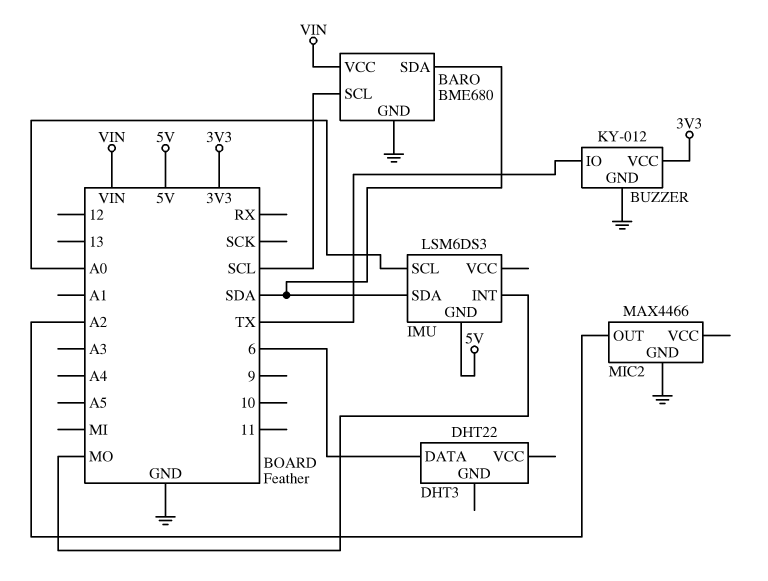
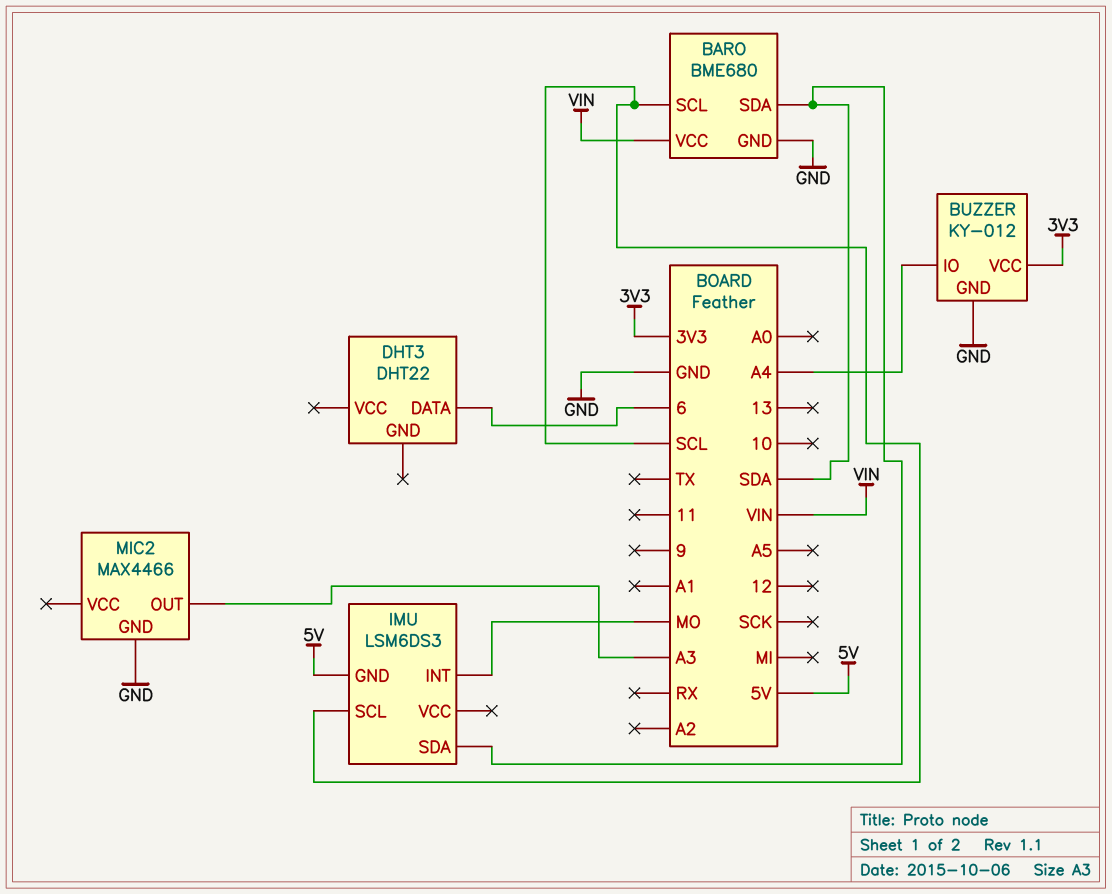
BUZZER pin IO: TX -> A4
IMU pin SCL: A0 -> SCL
MIC2 pin OUT: A2 -> A3

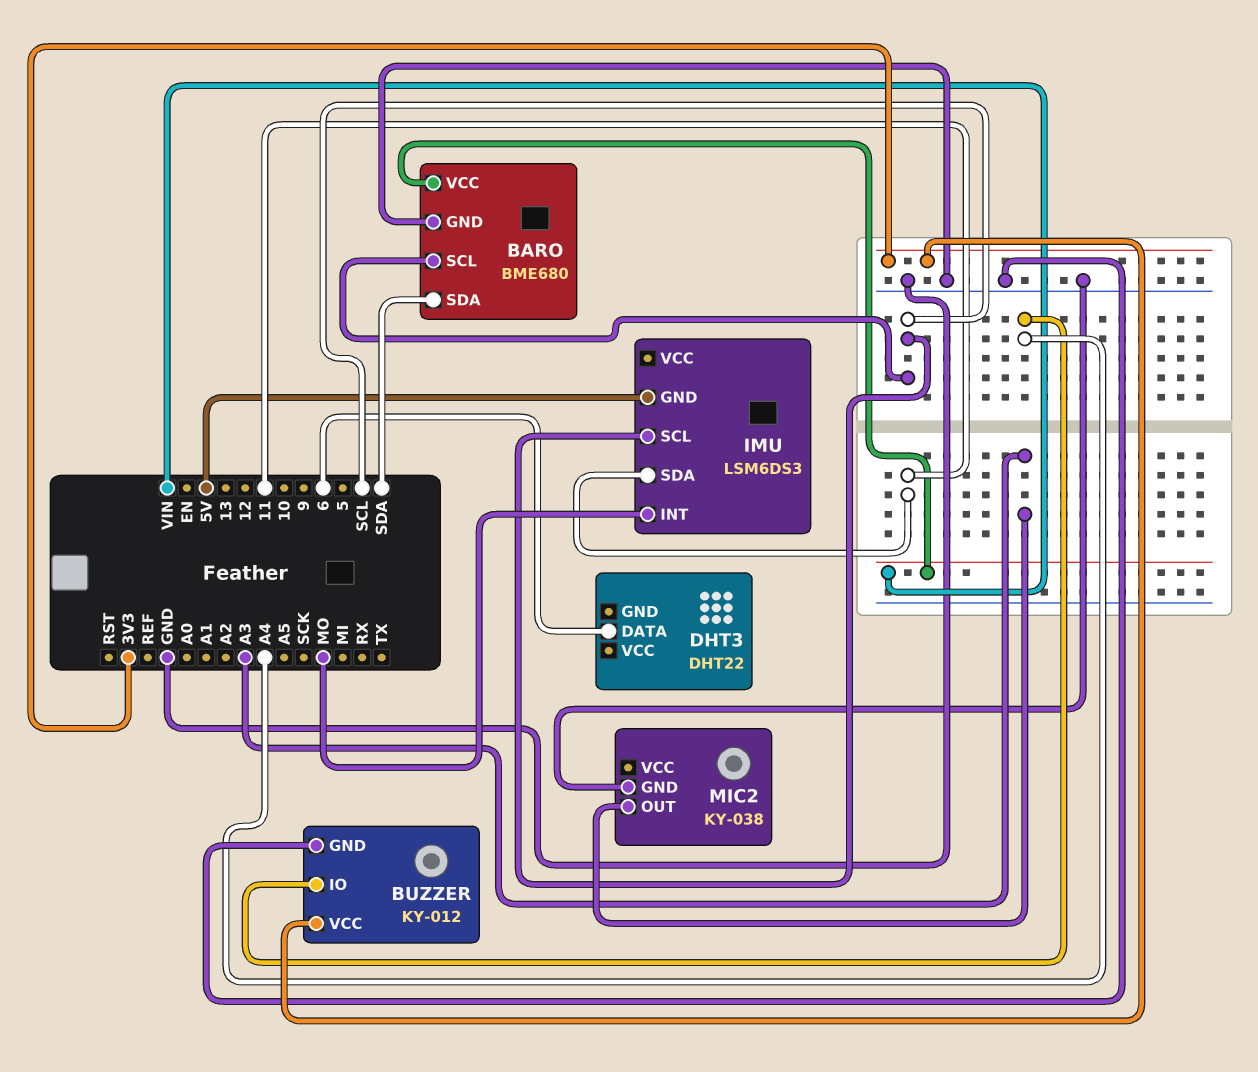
IMU pin SDA: SDA -> 11
MIC2: MAX4466 -> KY-038

